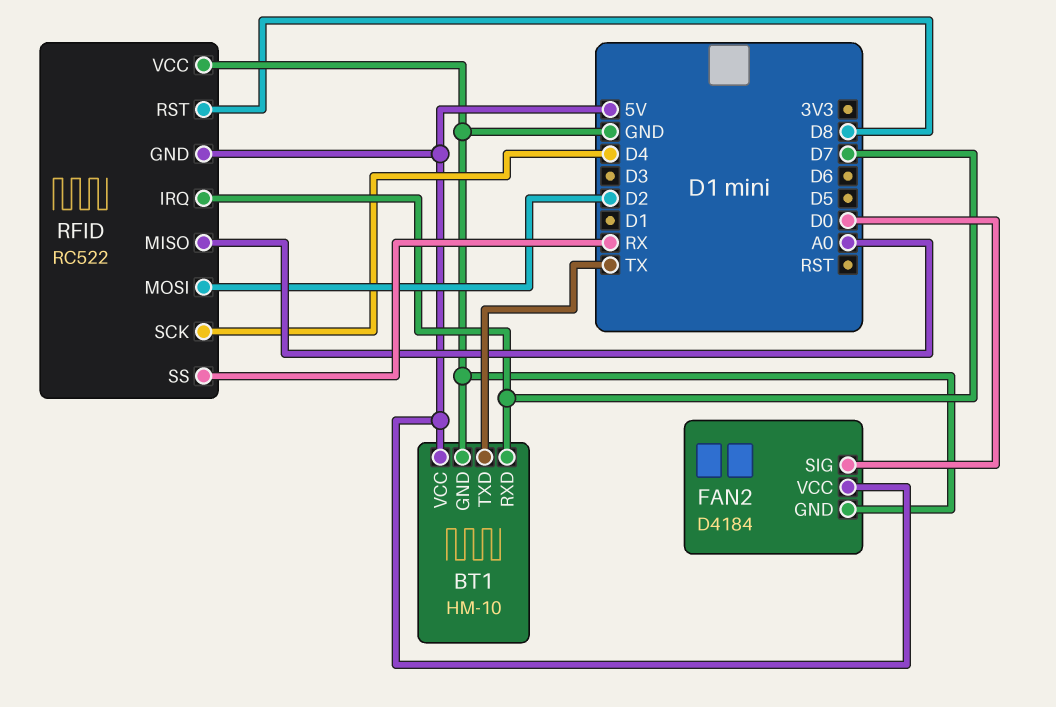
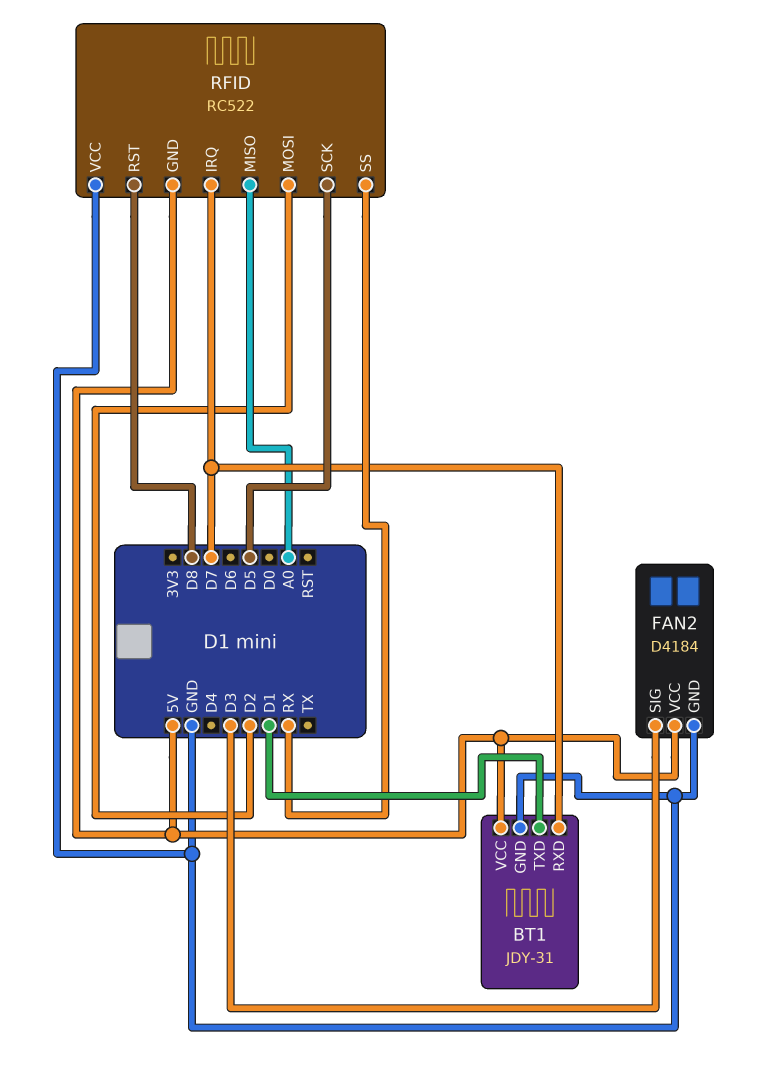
BT1: HM-10 -> JDY-31
BT1 pin TXD: TX -> D1
FAN2 pin SIG: D0 -> D3
RFID pin SCK: D4 -> D5

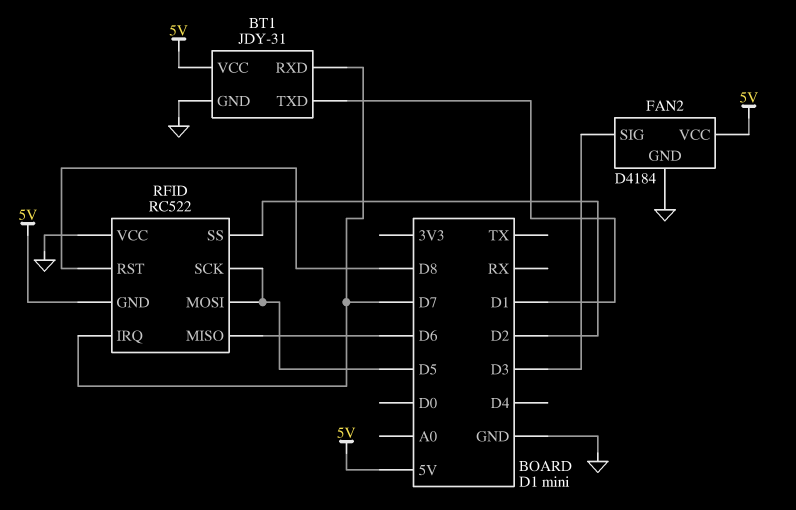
RFID pin MISO: A0 -> D6
RFID pin MOSI: D2 -> D5
RFID pin SS: RX -> D2

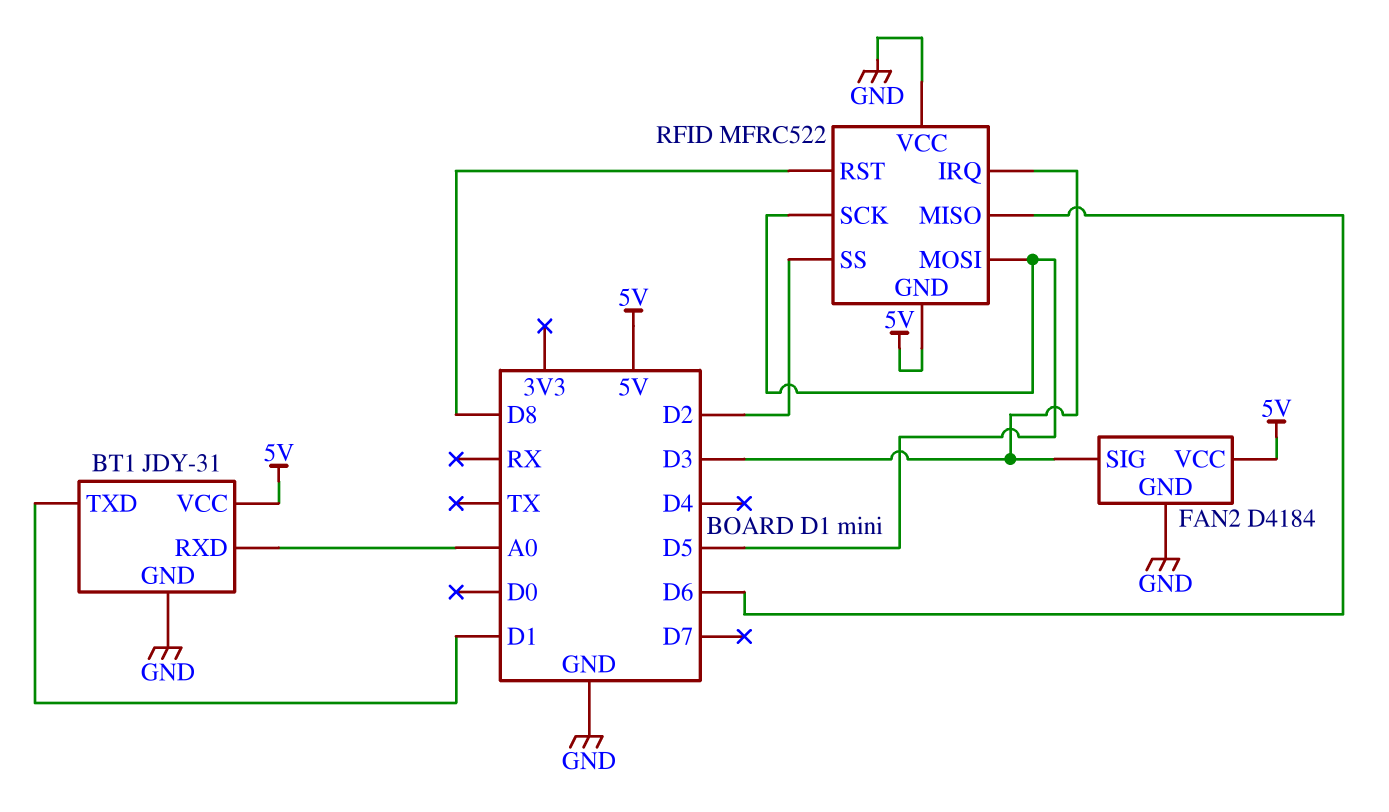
BT1 pin RXD: D7 -> A0
RFID: RC522 -> MFRC522
RFID pin IRQ: D7 -> D3

